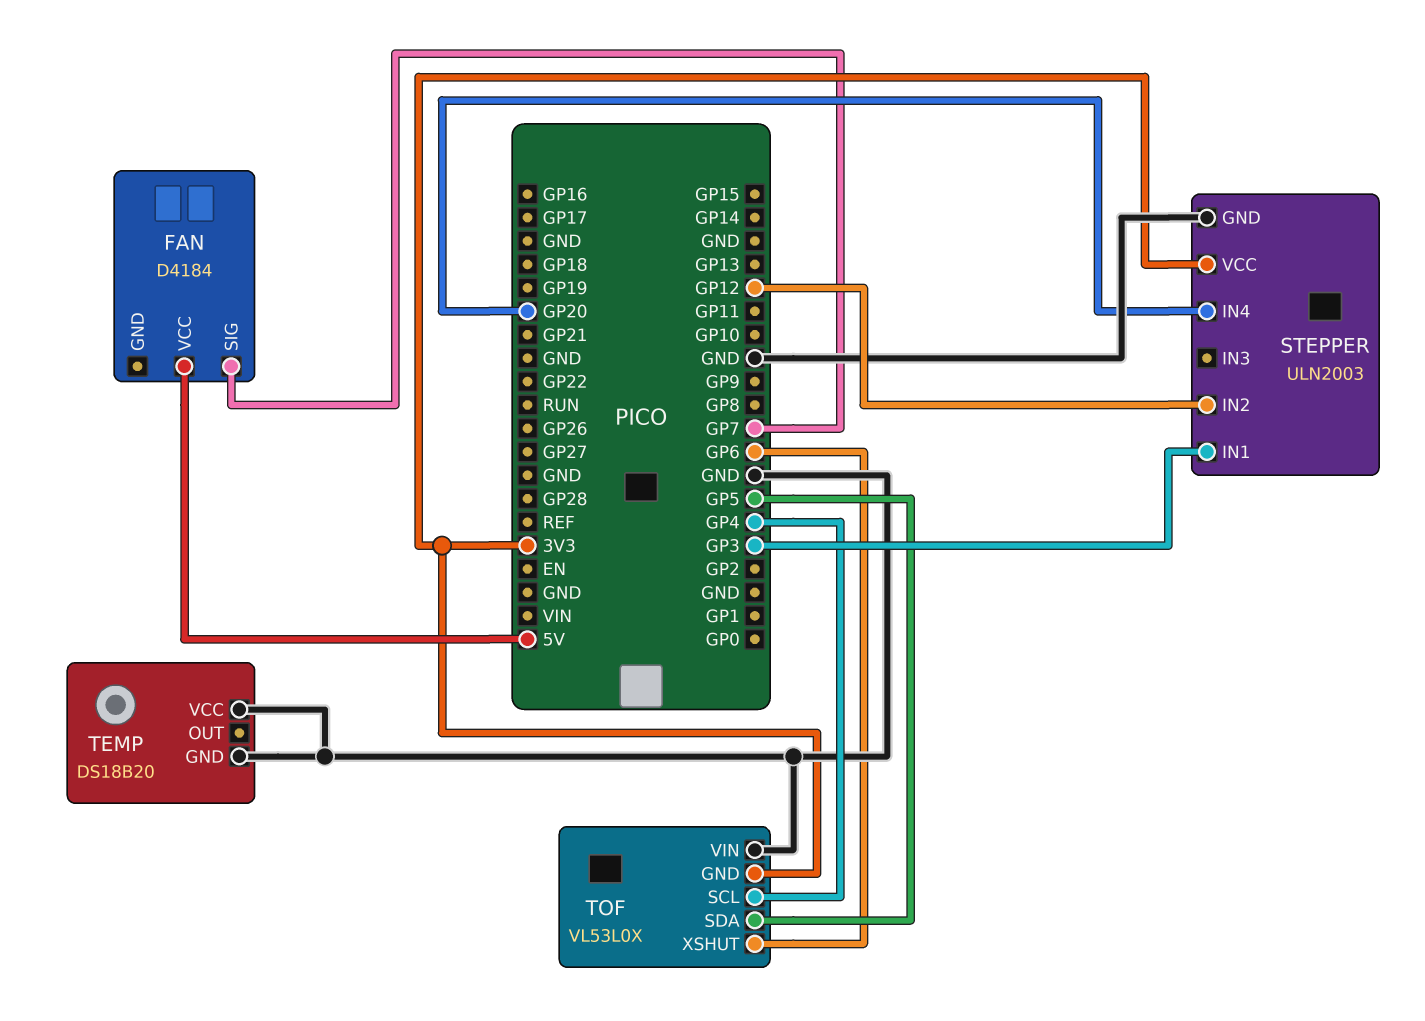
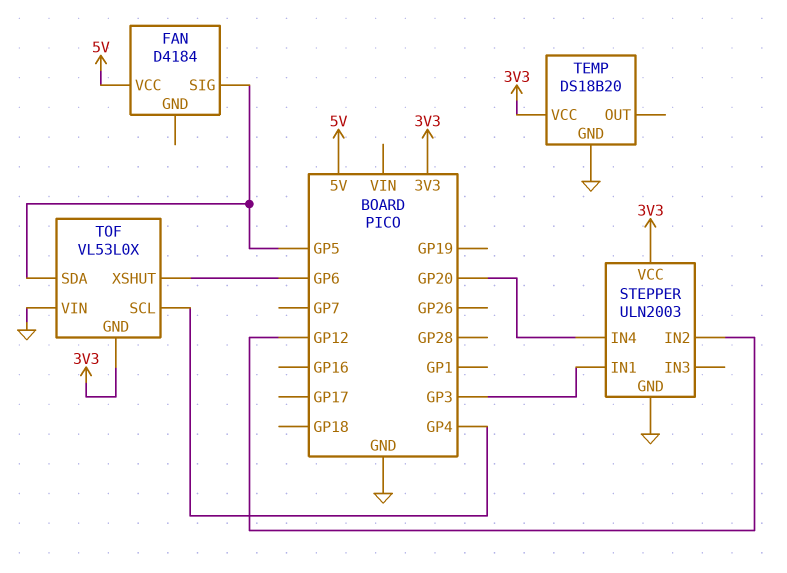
FAN pin SIG: GP7 -> GP5
TEMP pin VCC: GND -> 3V3

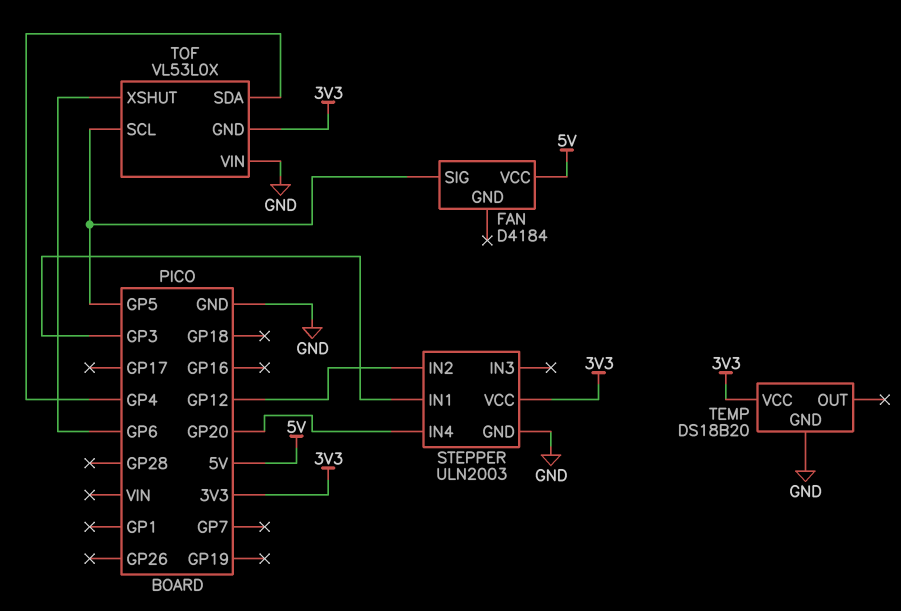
TOF pin SCL: GP4 -> GP5
TOF pin SDA: GP5 -> GP4

